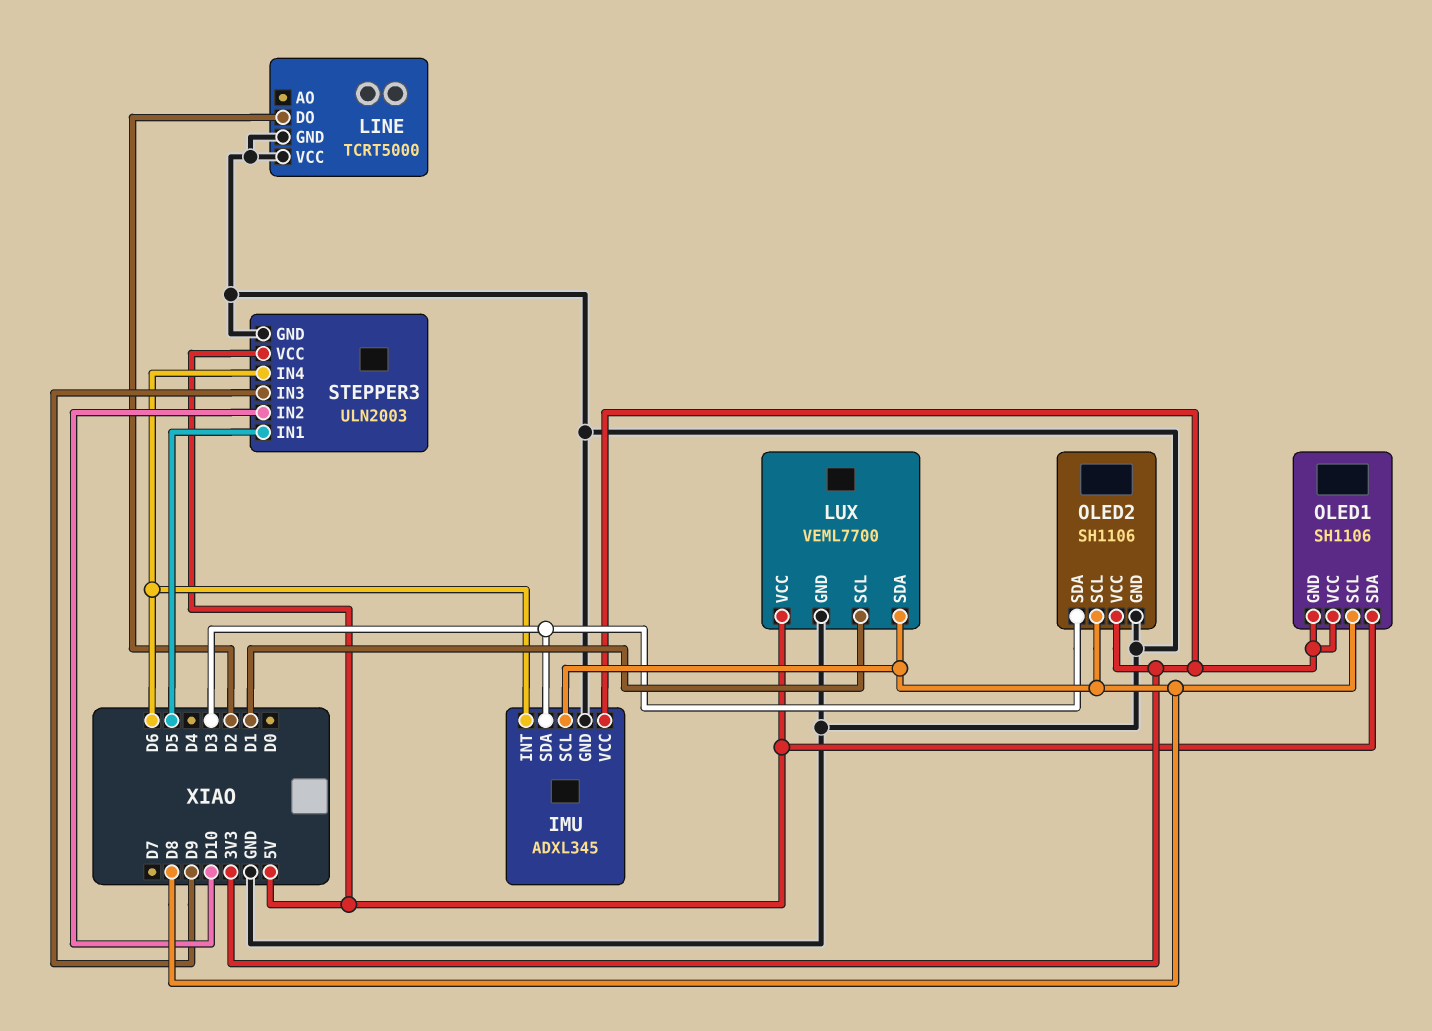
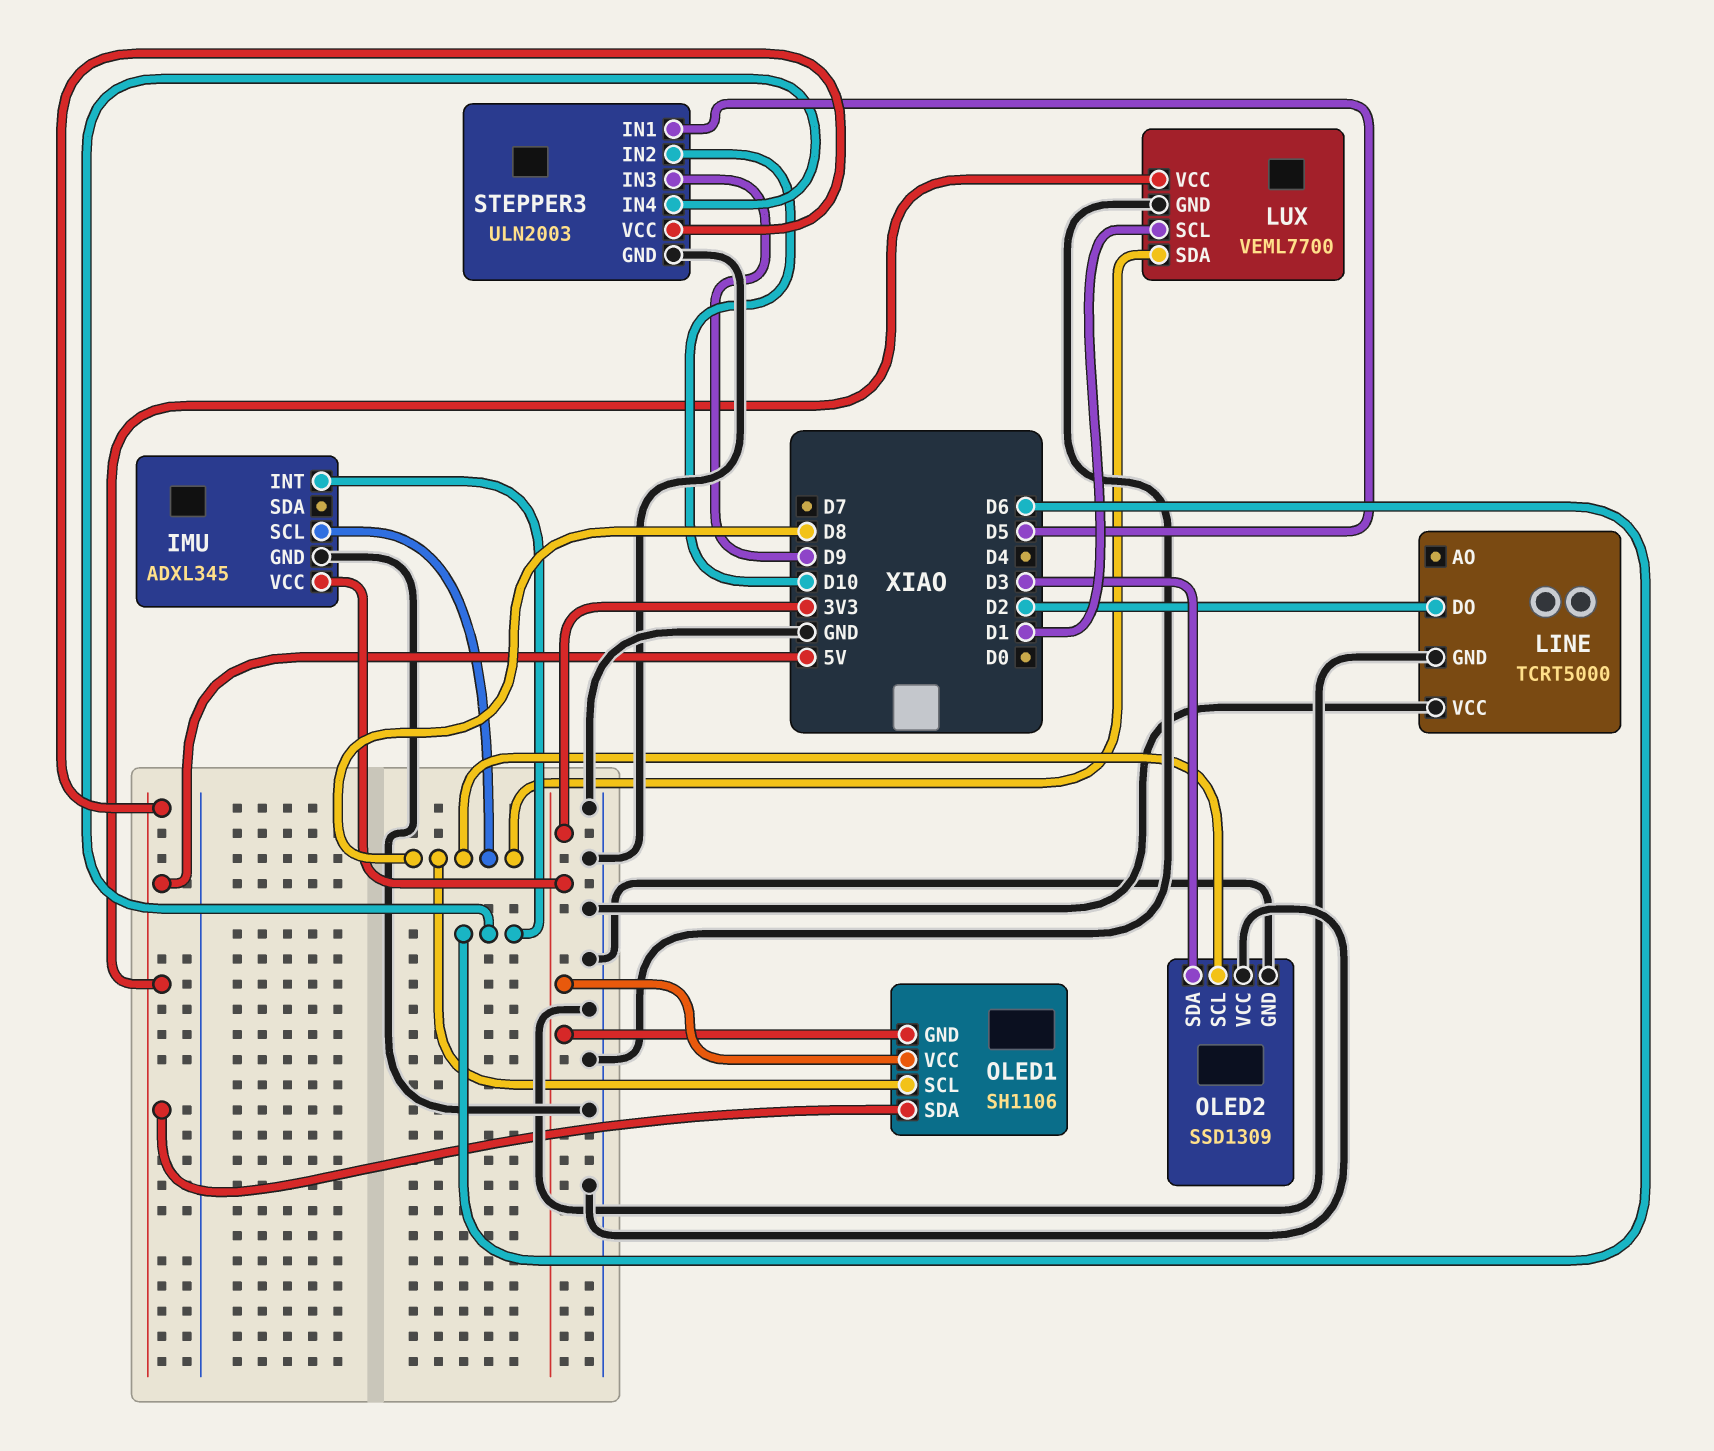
IMU pin SDA: D3 -> none
OLED2: SH1106 -> SSD1309
OLED2 pin VCC: 3V3 -> GND

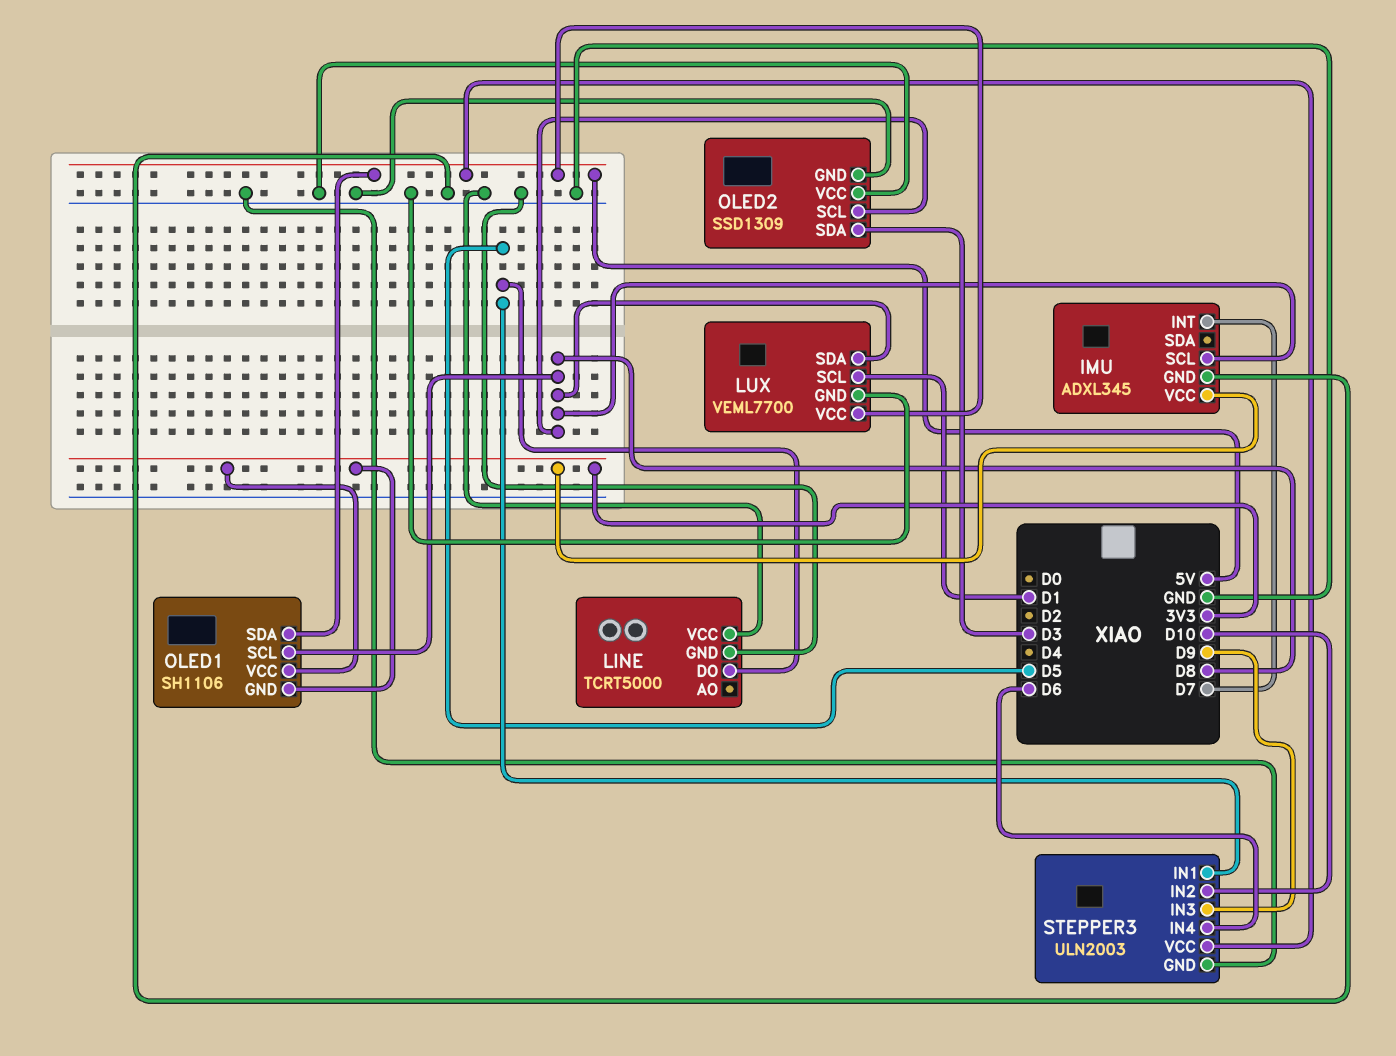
IMU pin INT: D6 -> D7
LINE pin DO: D2 -> D5

